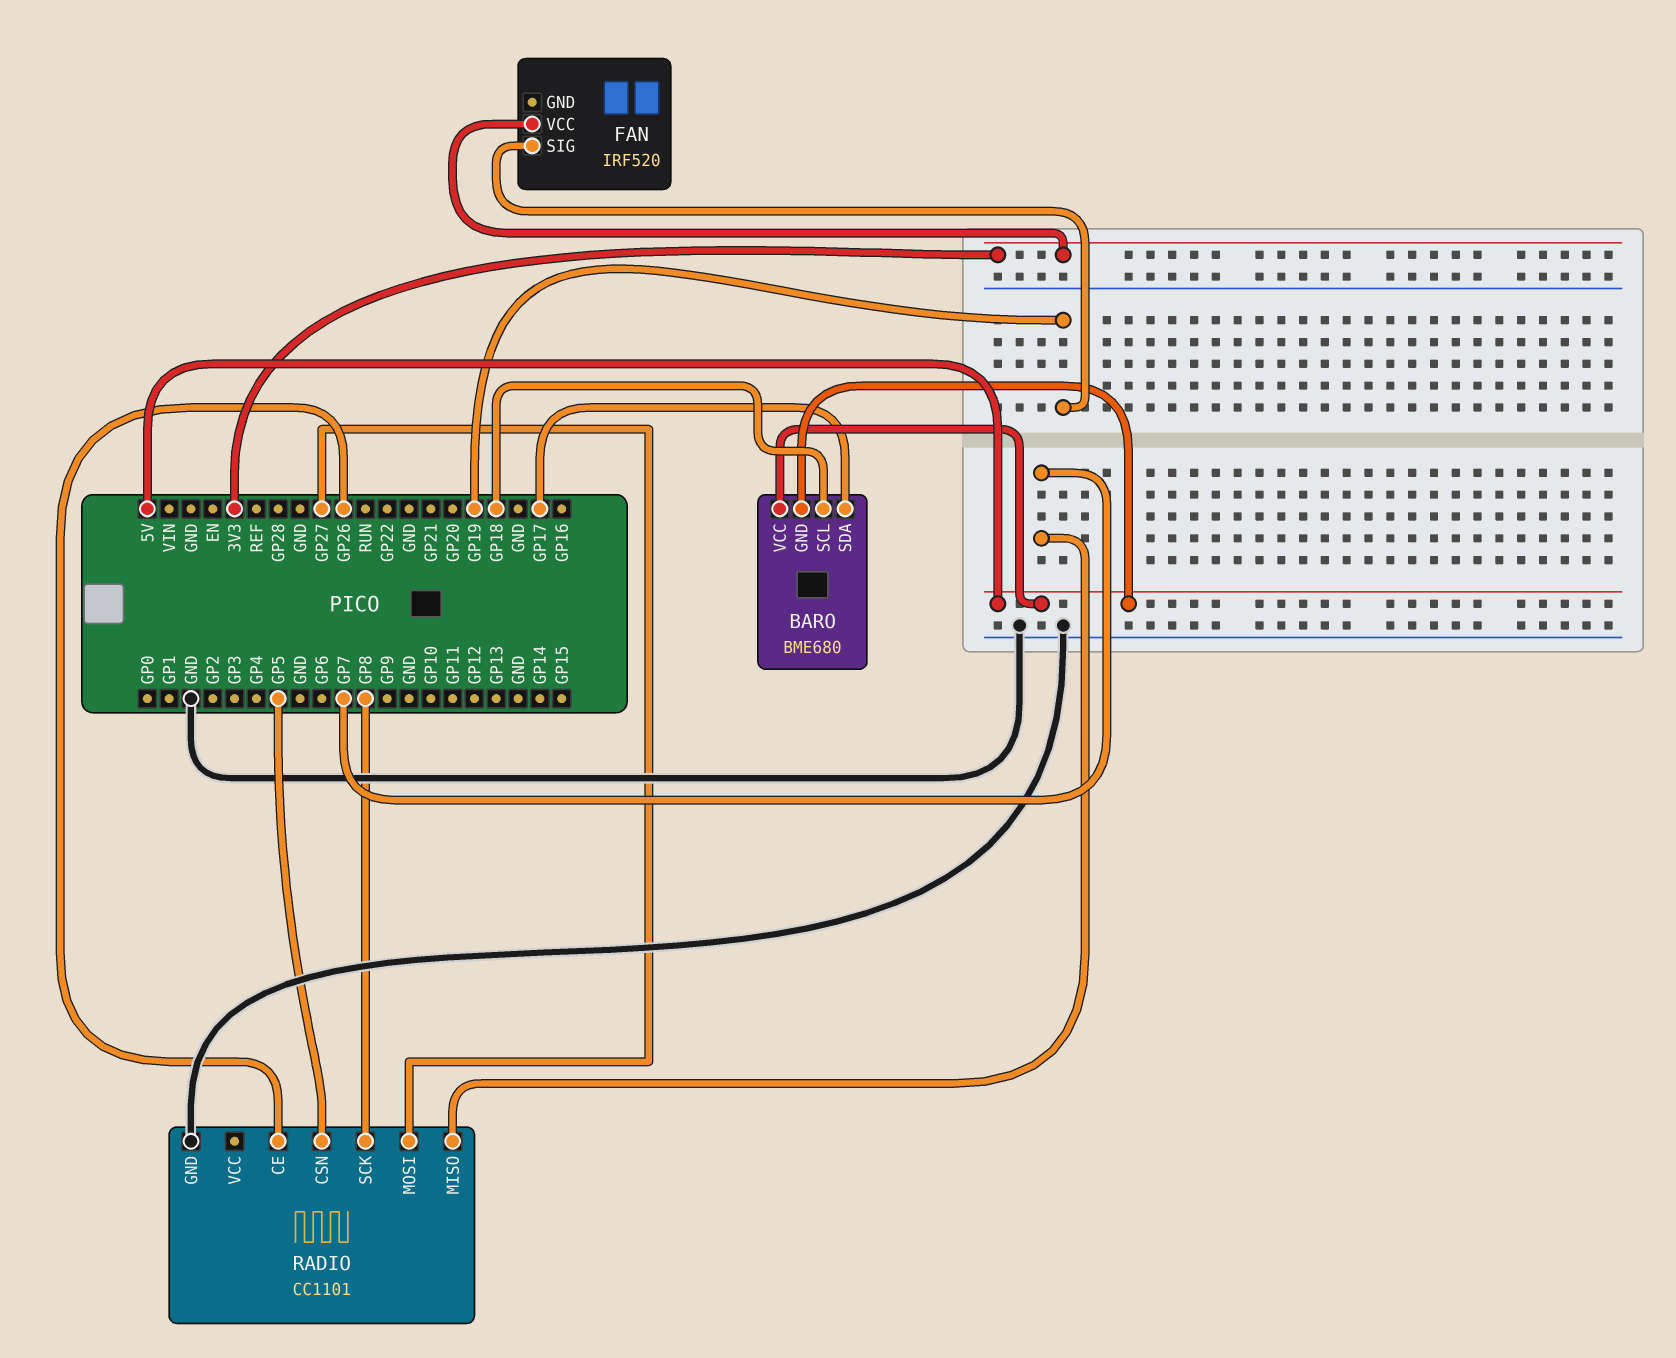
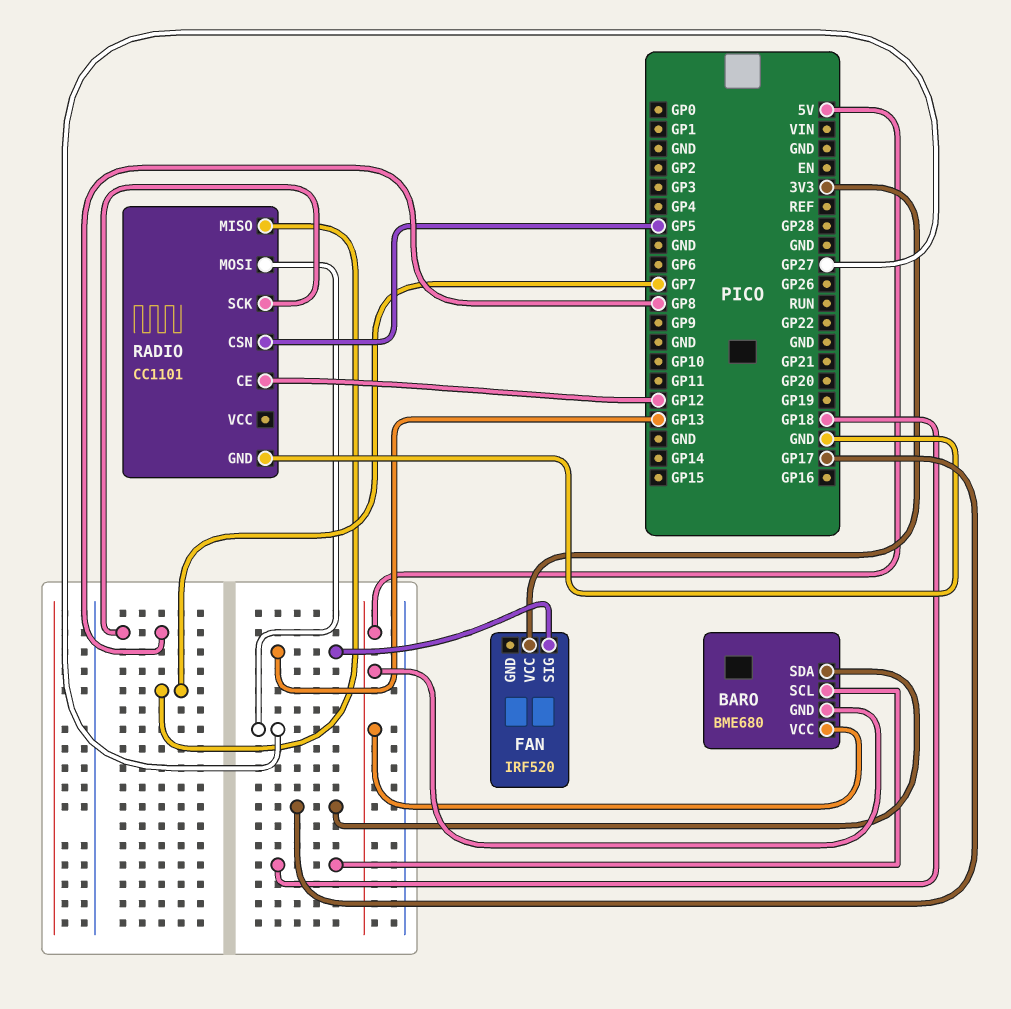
FAN pin SIG: GP19 -> GP13
RADIO pin CE: GP26 -> GP12

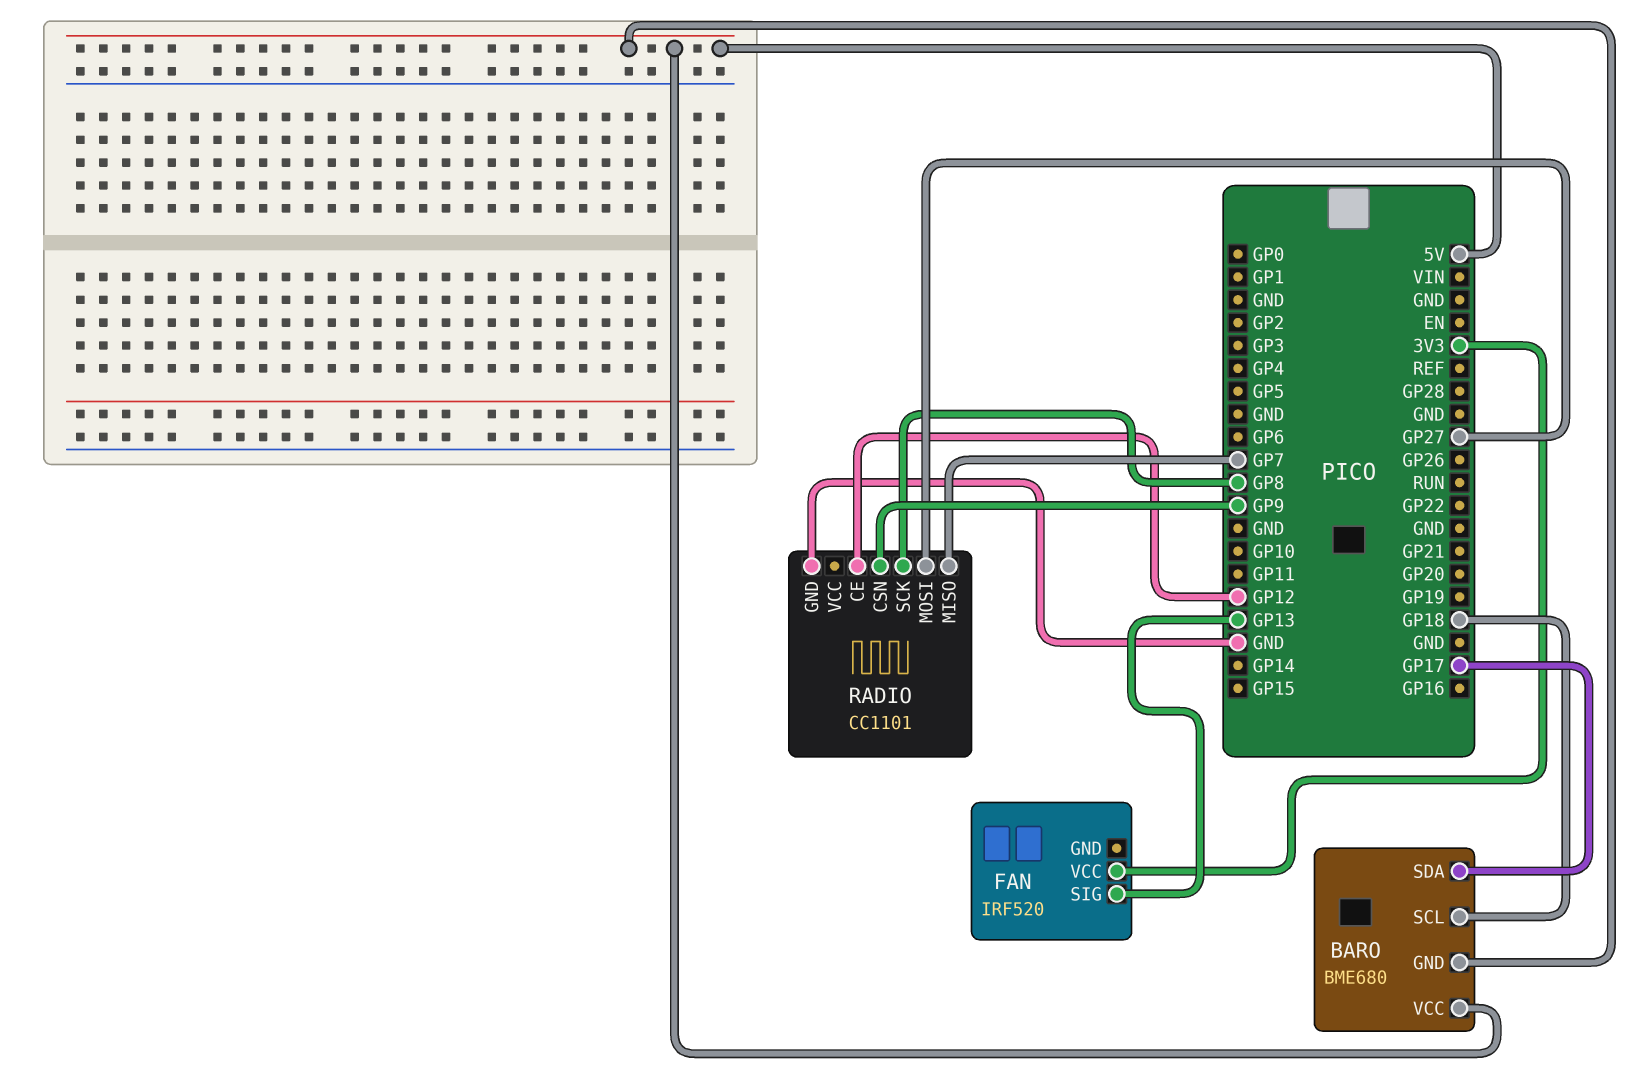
RADIO pin CSN: GP5 -> GP9

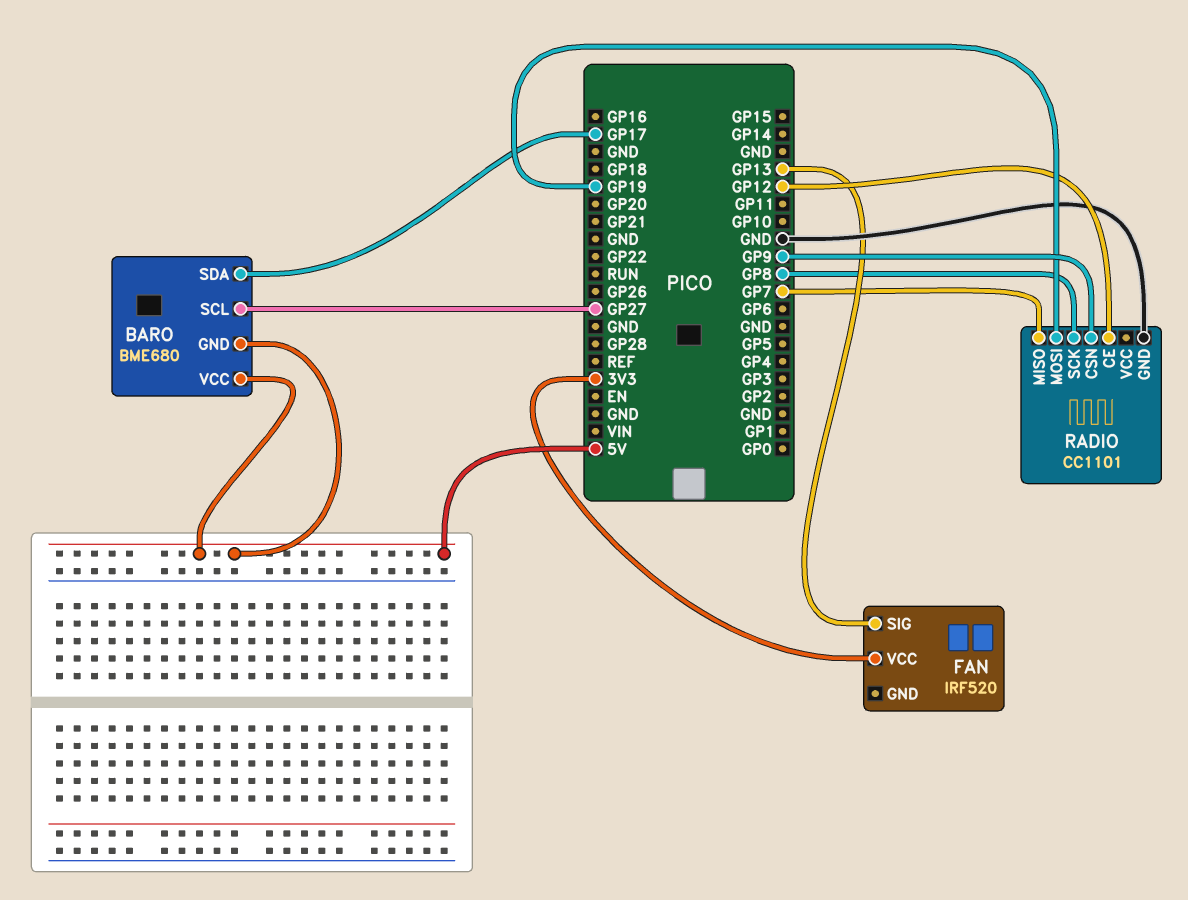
BARO pin SCL: GP18 -> GP27
RADIO pin MOSI: GP27 -> GP19

